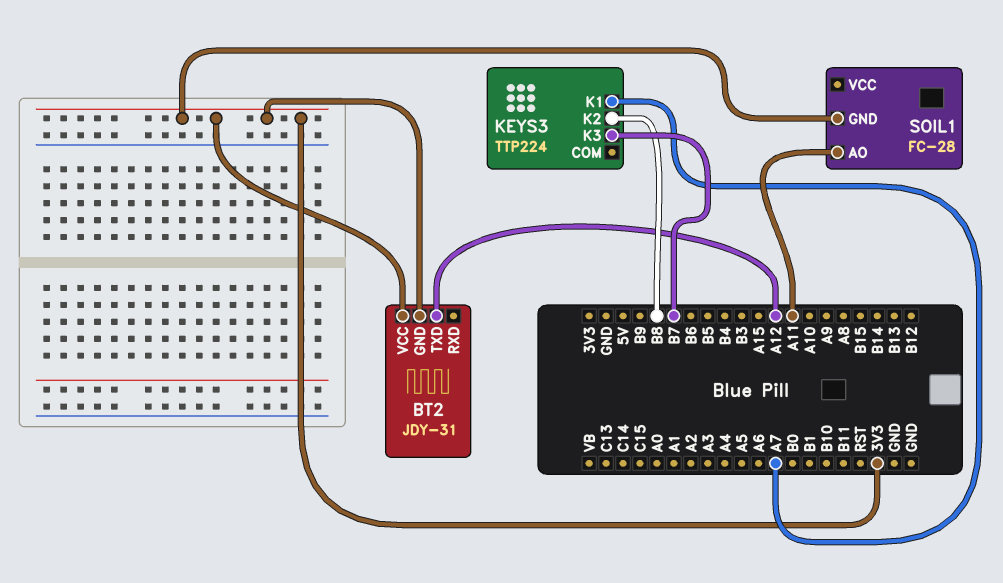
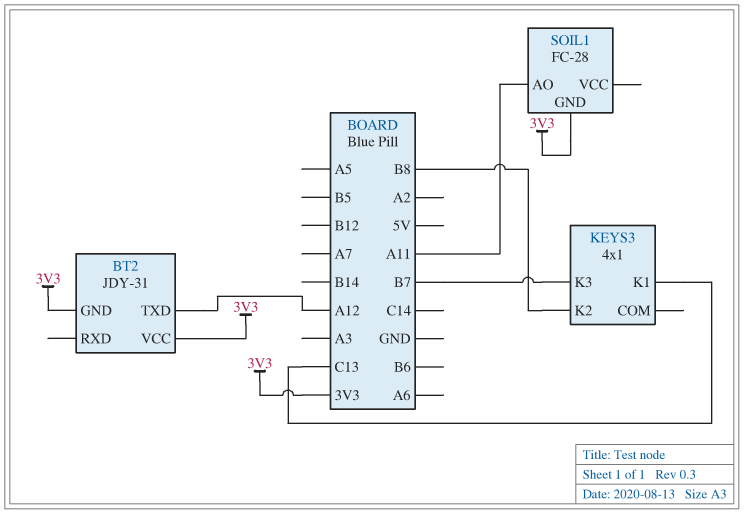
KEYS3: TTP224 -> 4x1
KEYS3 pin K1: A7 -> C13

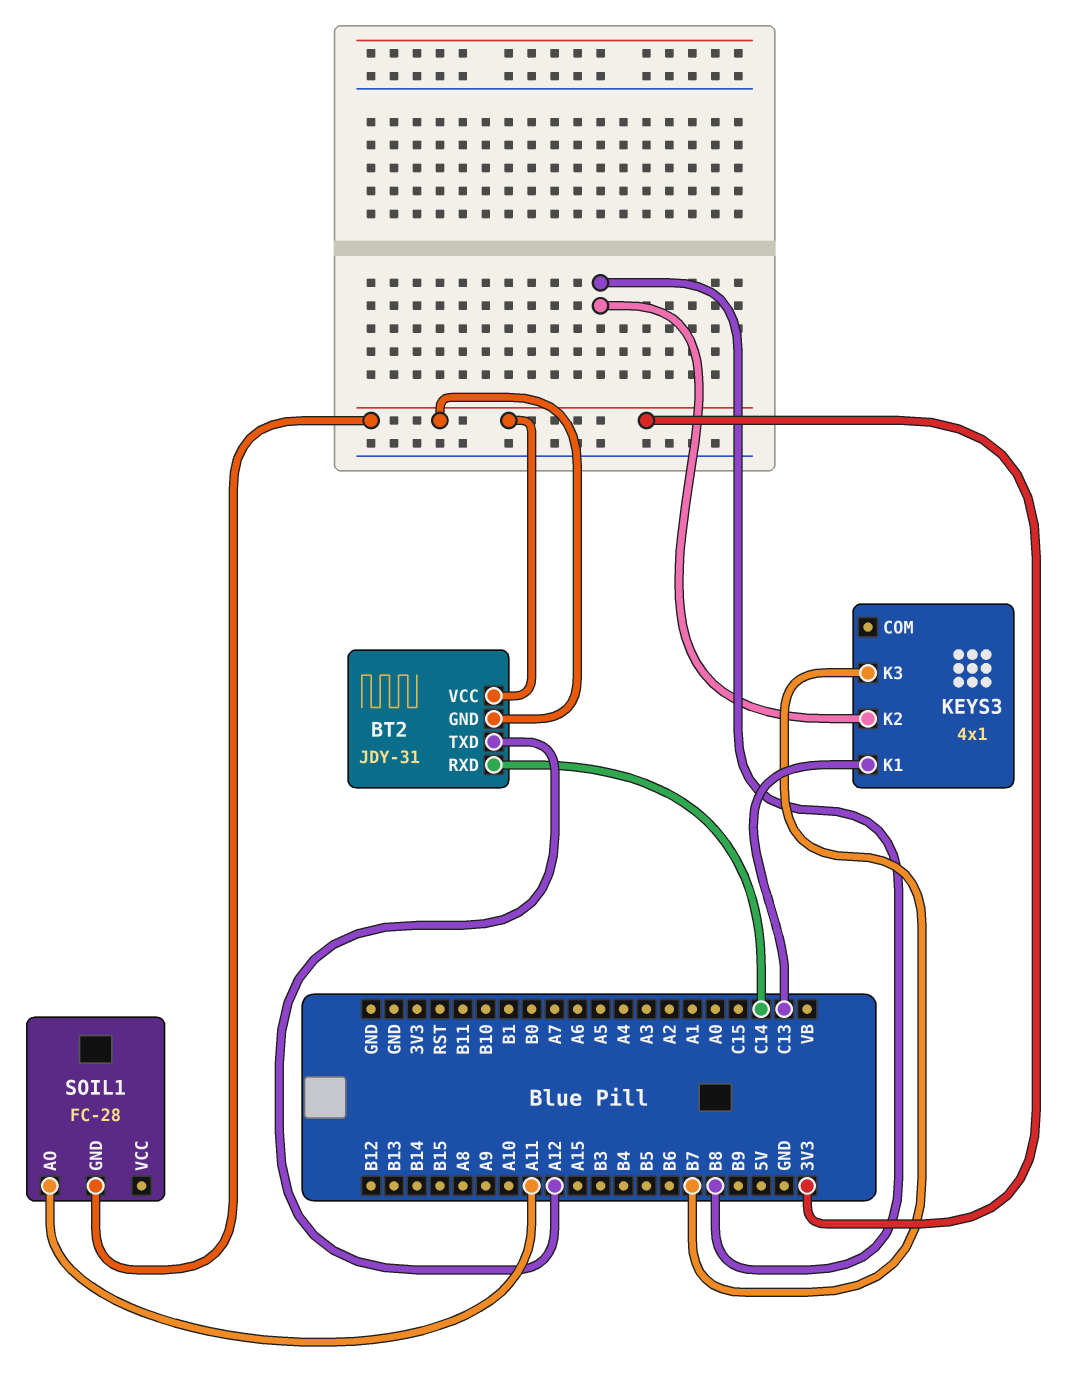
BT2 pin RXD: none -> C14

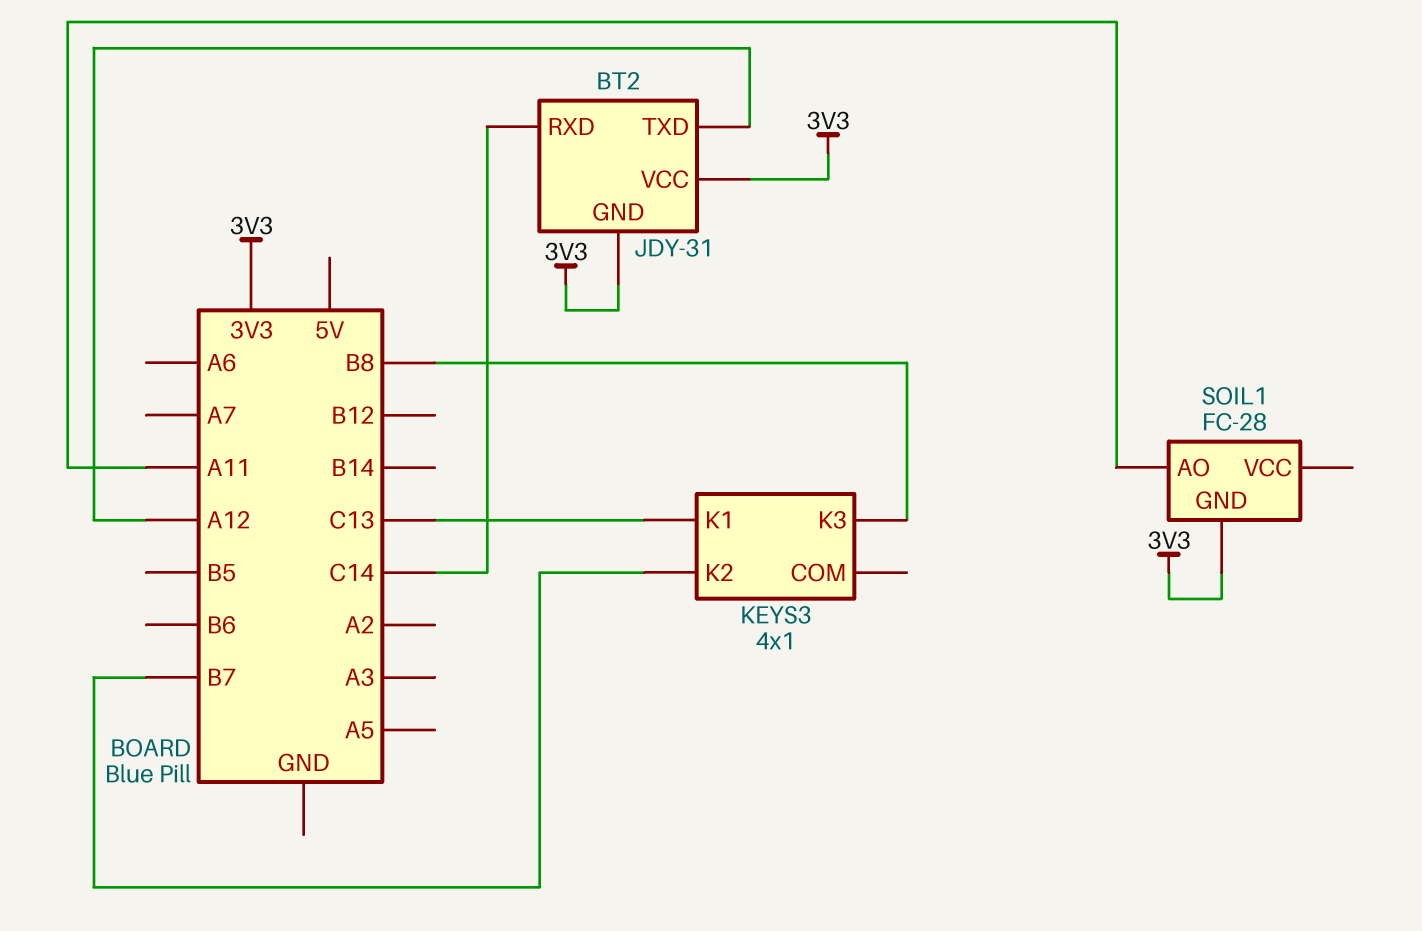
KEYS3 pin K2: B8 -> B7
KEYS3 pin K3: B7 -> B8

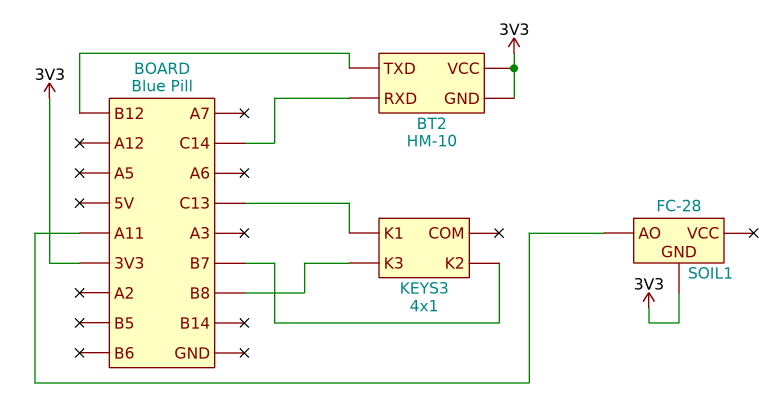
BT2: JDY-31 -> HM-10
BT2 pin TXD: A12 -> B12

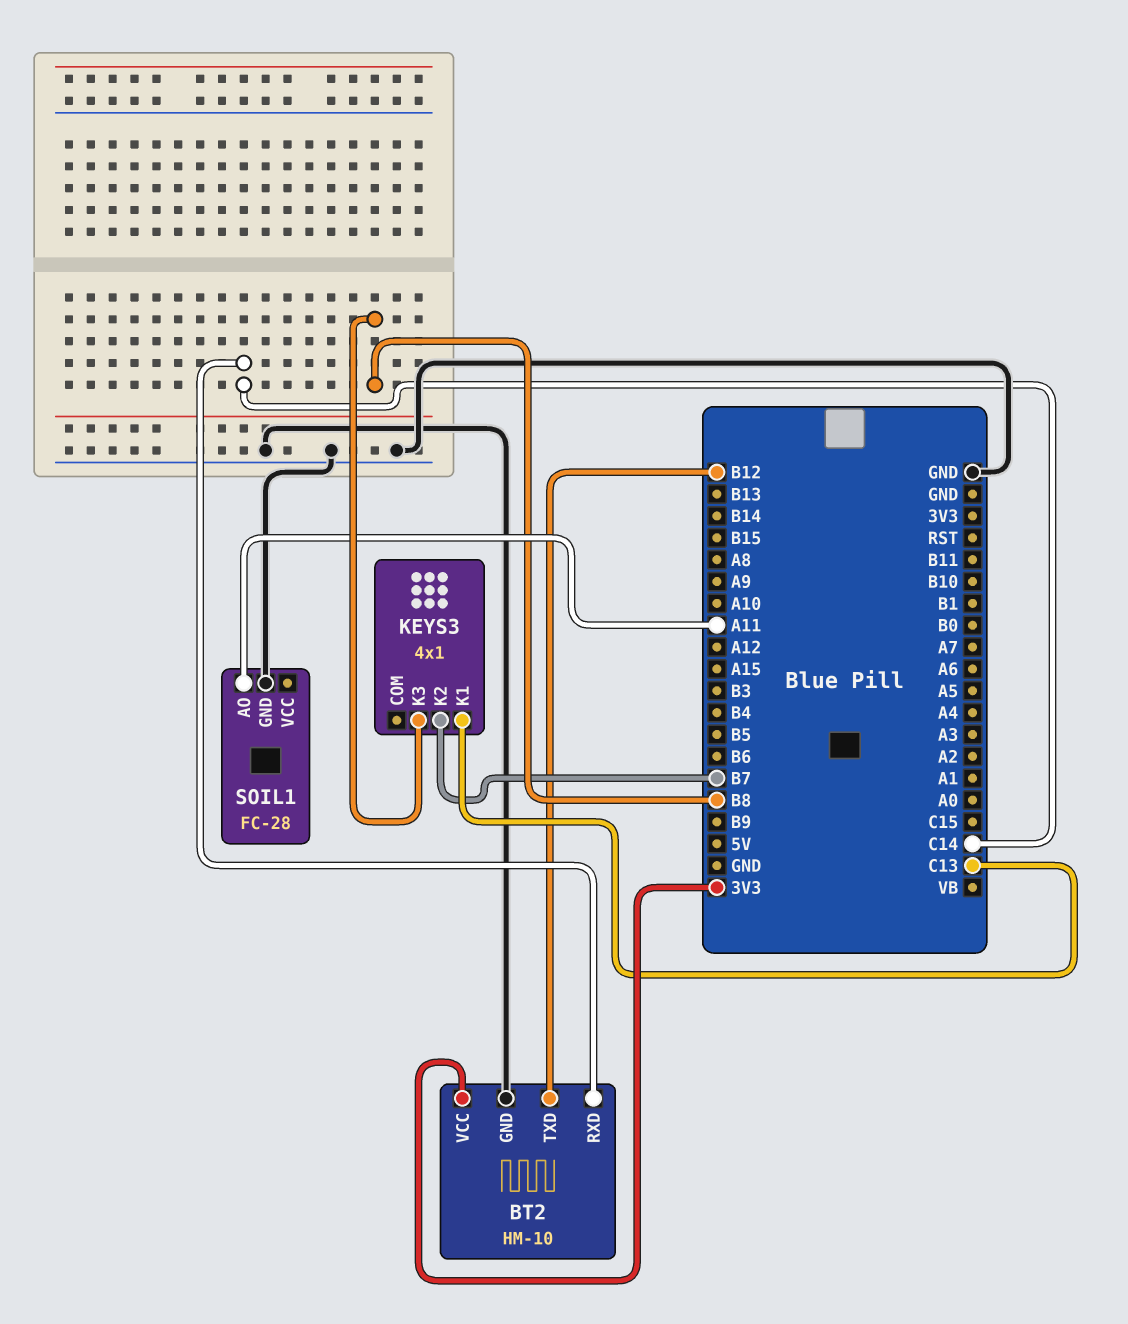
BT2 pin GND: 3V3 -> GND
SOIL1 pin GND: 3V3 -> GND

